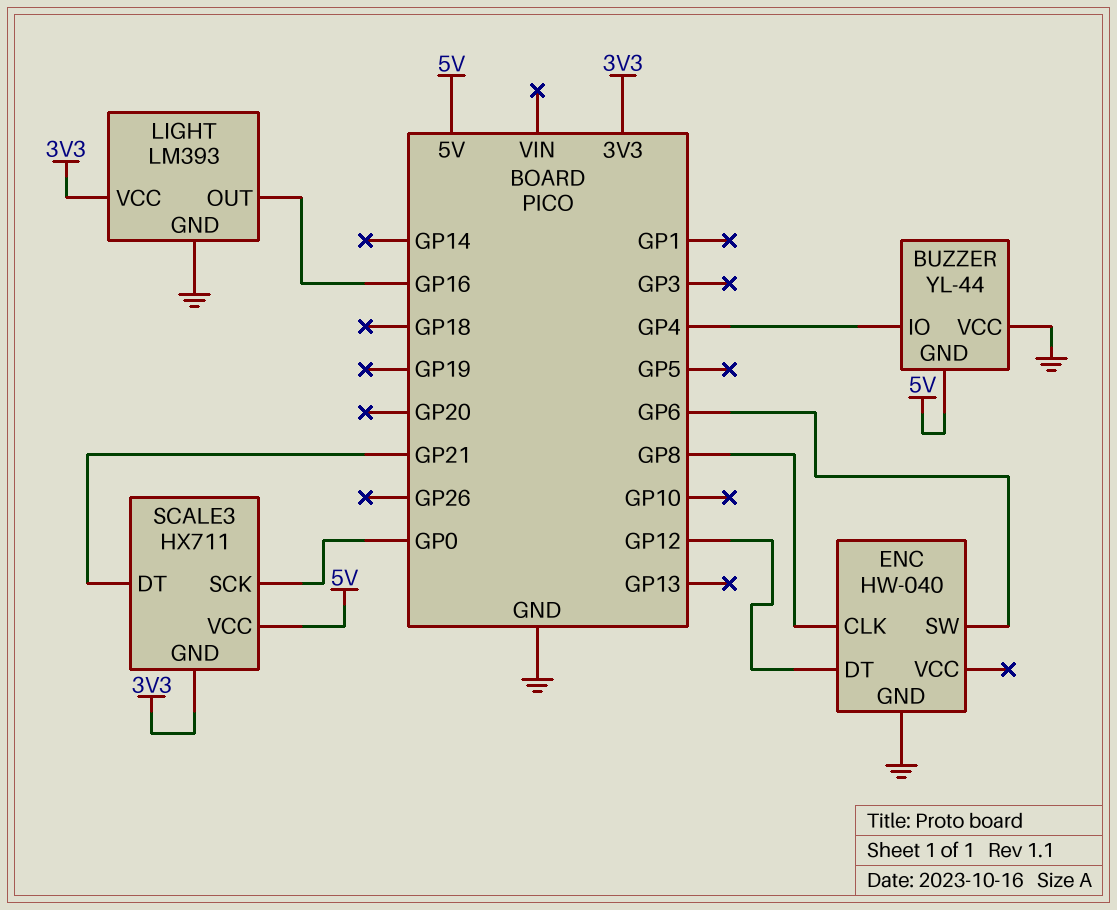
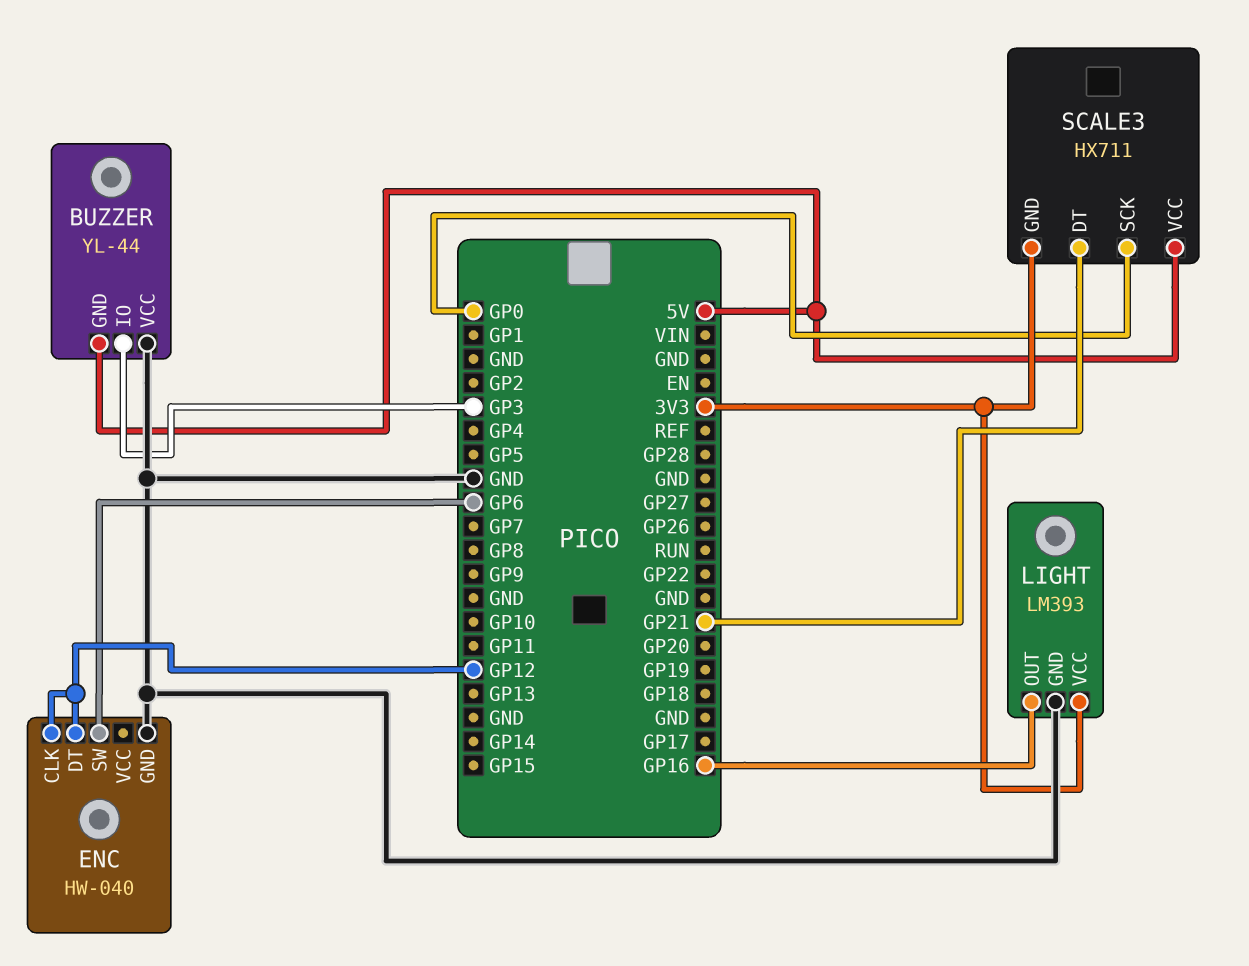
BUZZER pin IO: GP4 -> GP3
ENC pin CLK: GP8 -> GP12

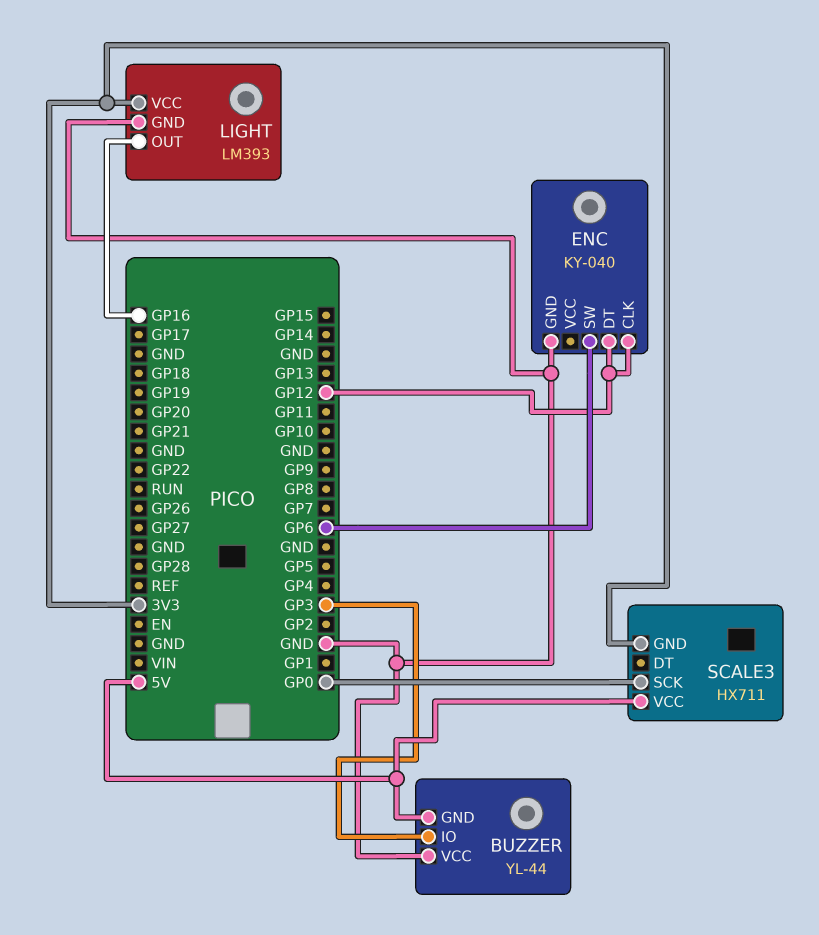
ENC: HW-040 -> KY-040
SCALE3 pin DT: GP21 -> none

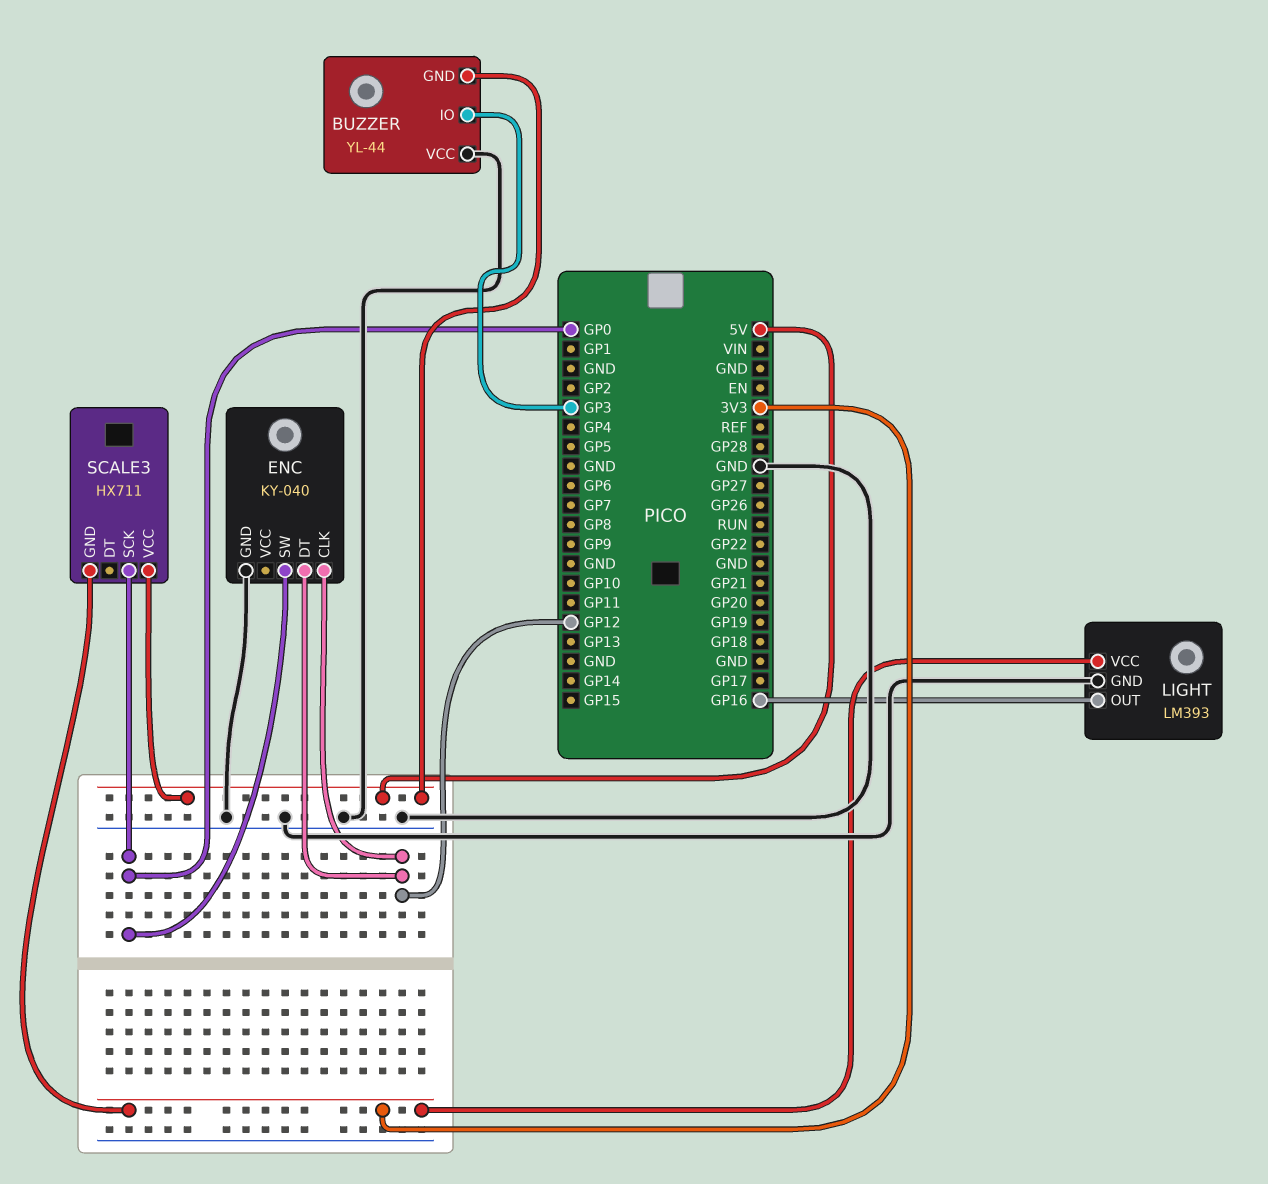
ENC pin SW: GP6 -> GP0

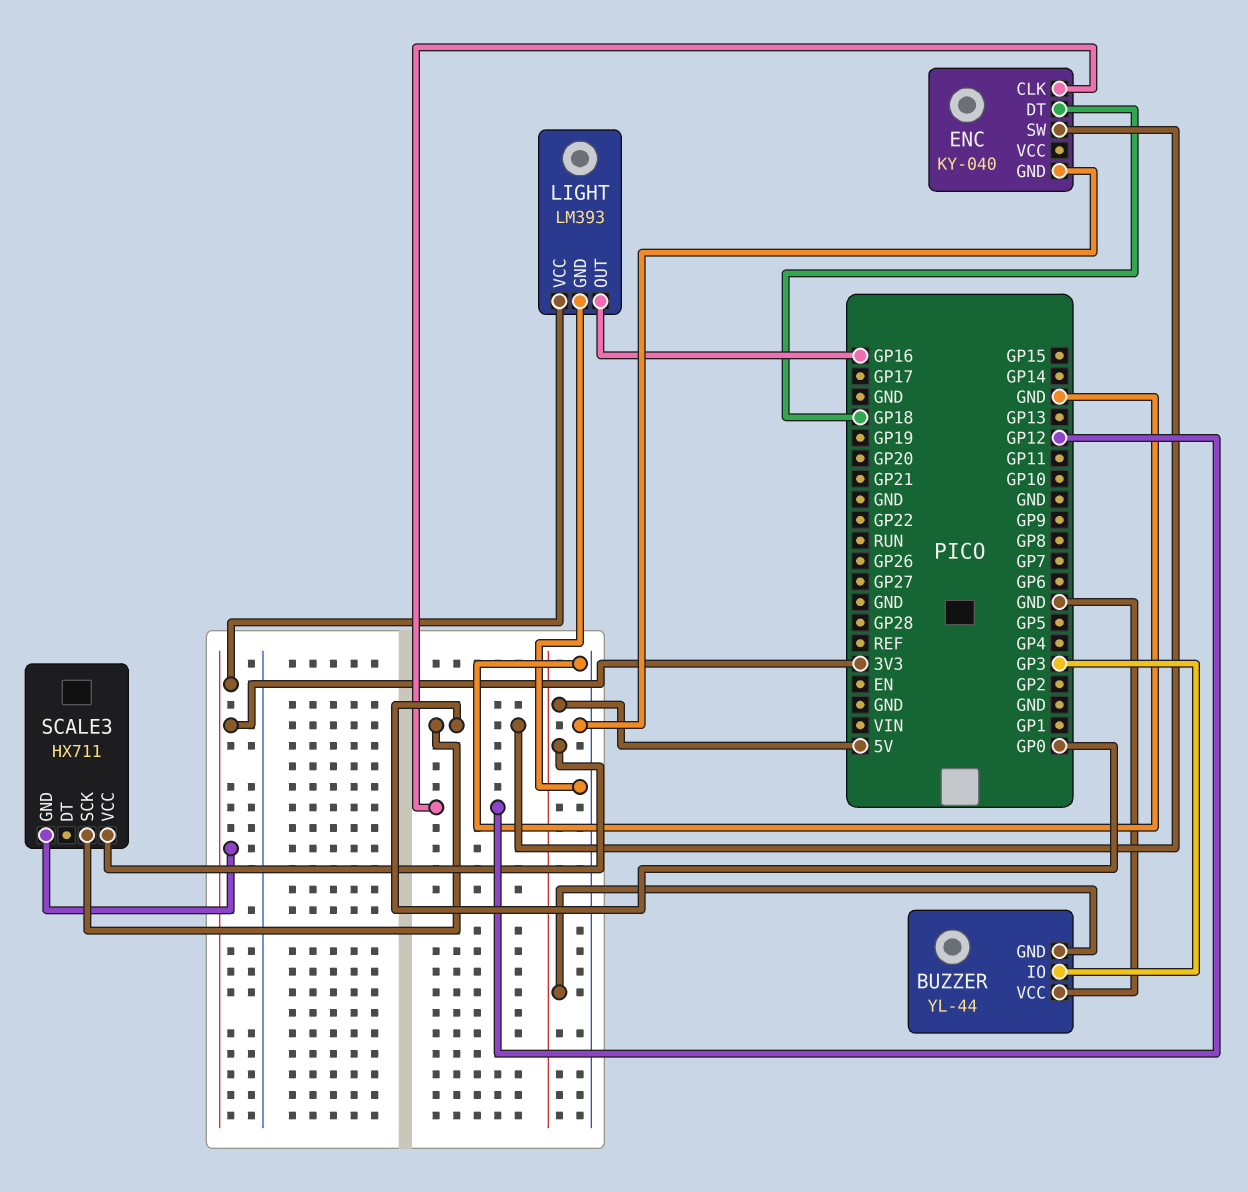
ENC pin DT: GP12 -> GP18

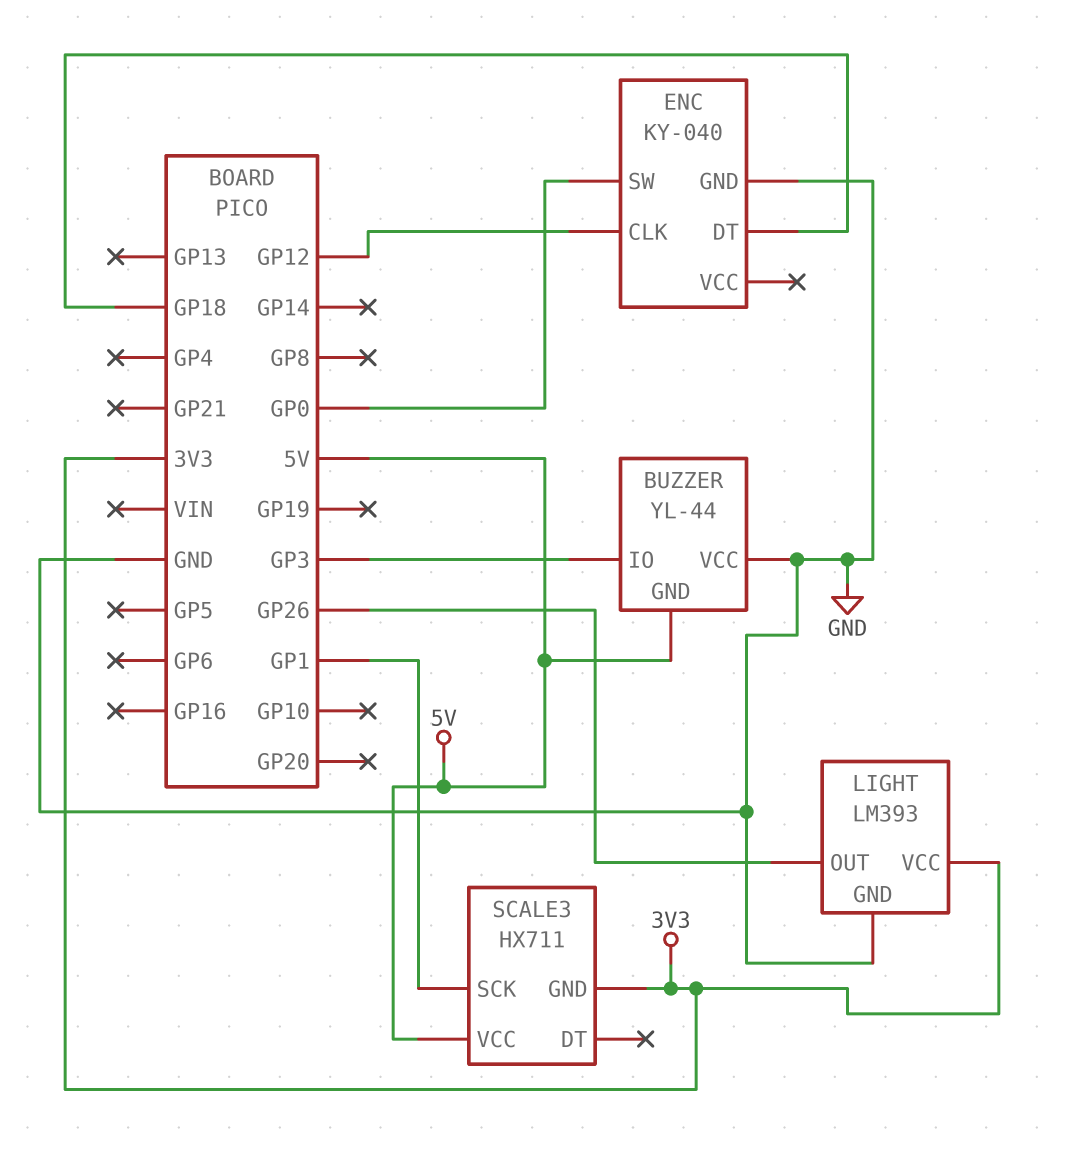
LIGHT pin OUT: GP16 -> GP26
SCALE3 pin SCK: GP0 -> GP1

